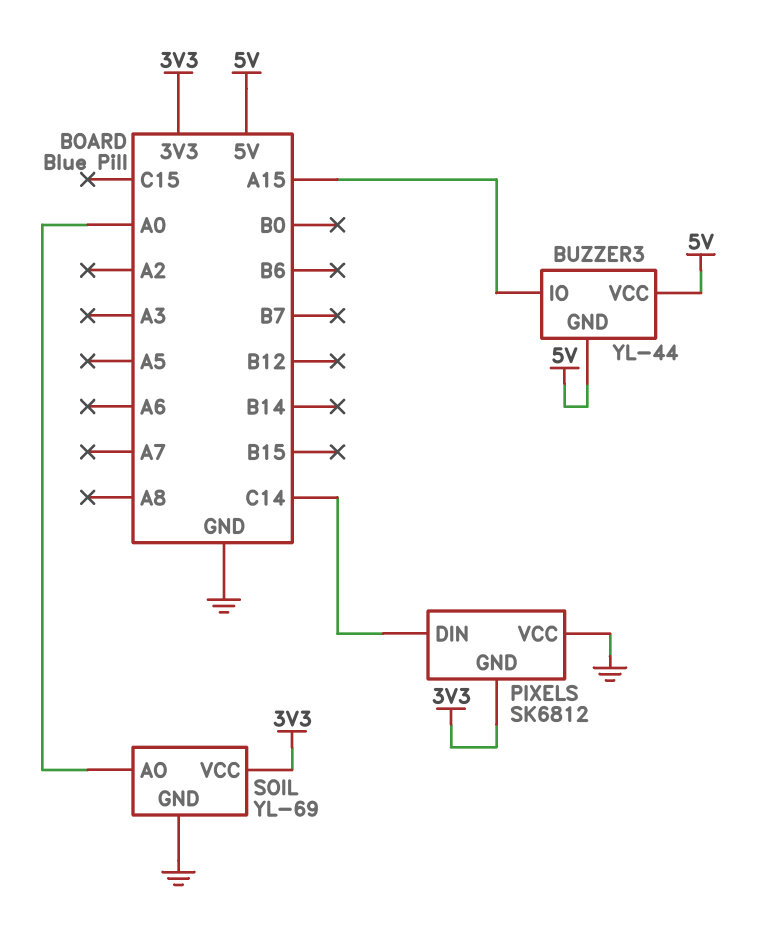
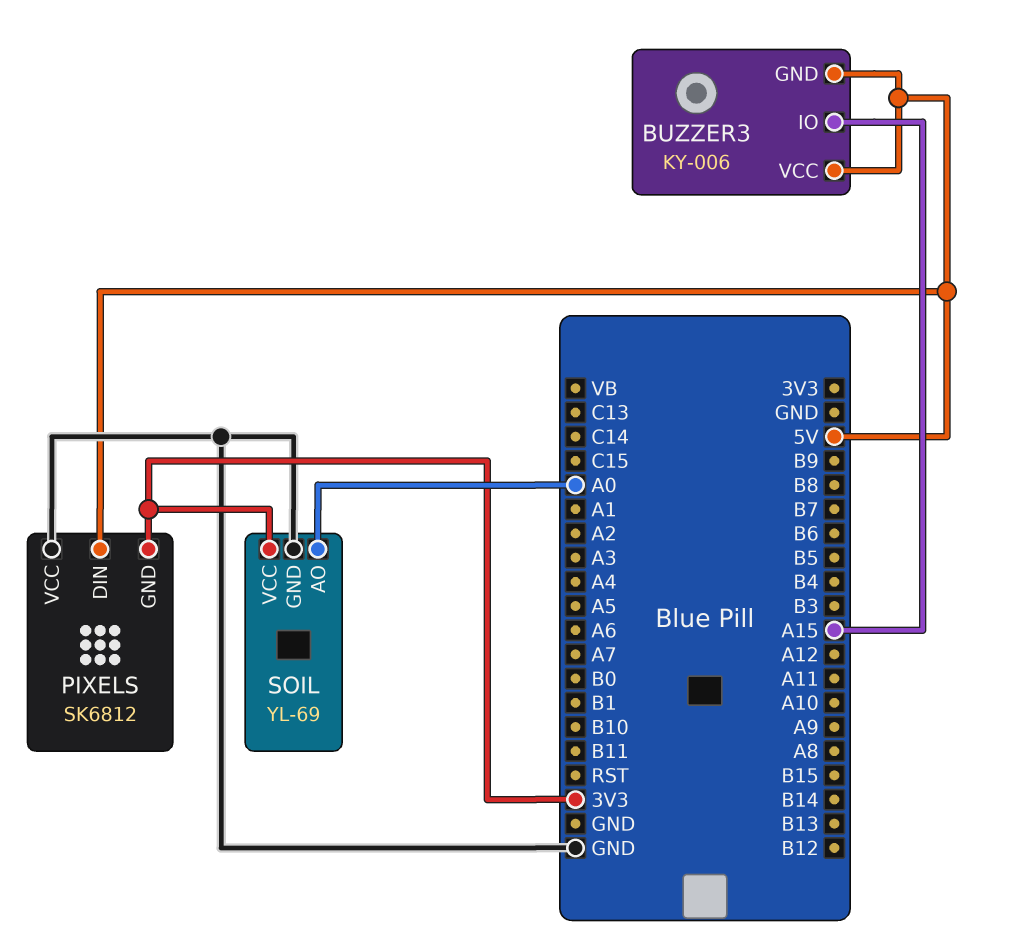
BUZZER3: YL-44 -> KY-006
PIXELS pin DIN: C14 -> 5V

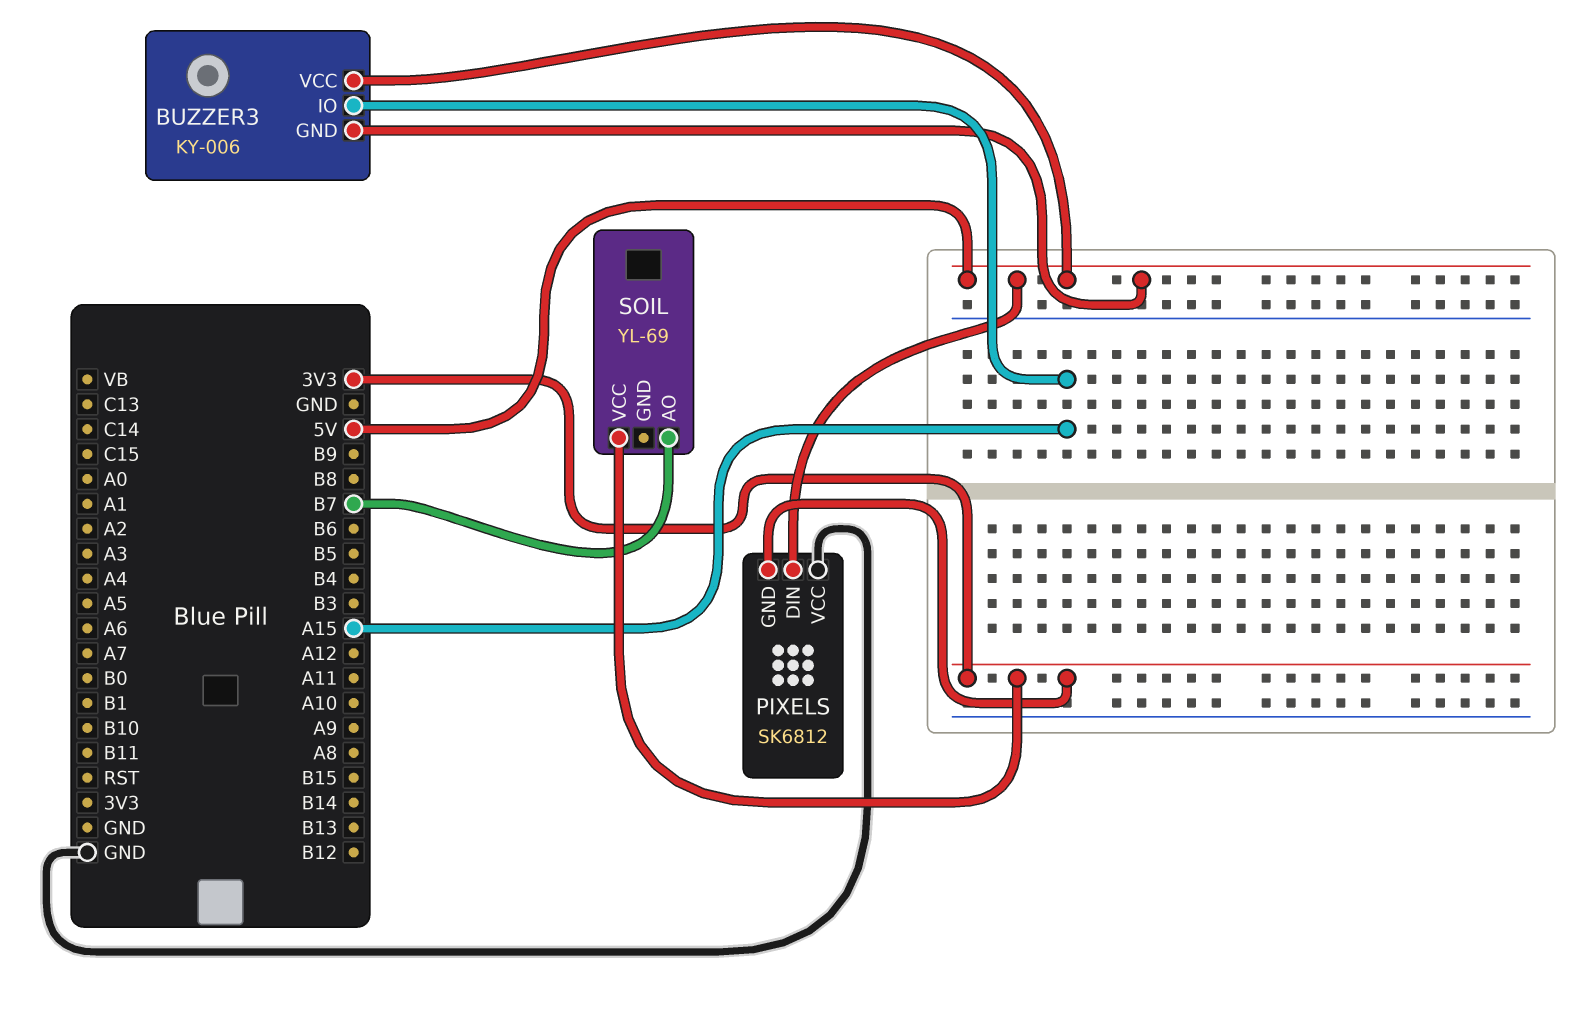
SOIL pin AO: A0 -> B7
SOIL pin GND: GND -> none

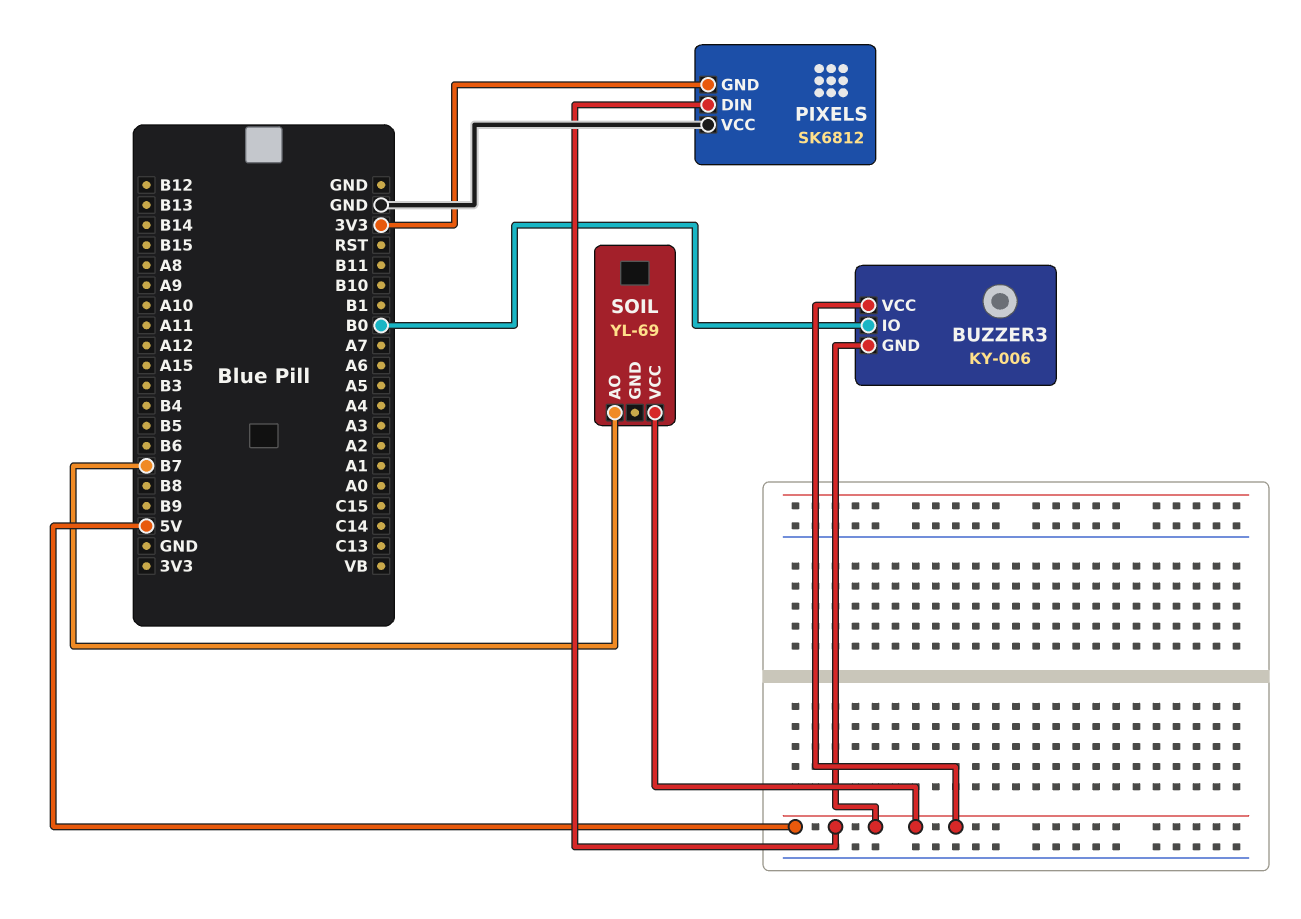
BUZZER3 pin IO: A15 -> B0
SOIL pin VCC: 3V3 -> 5V

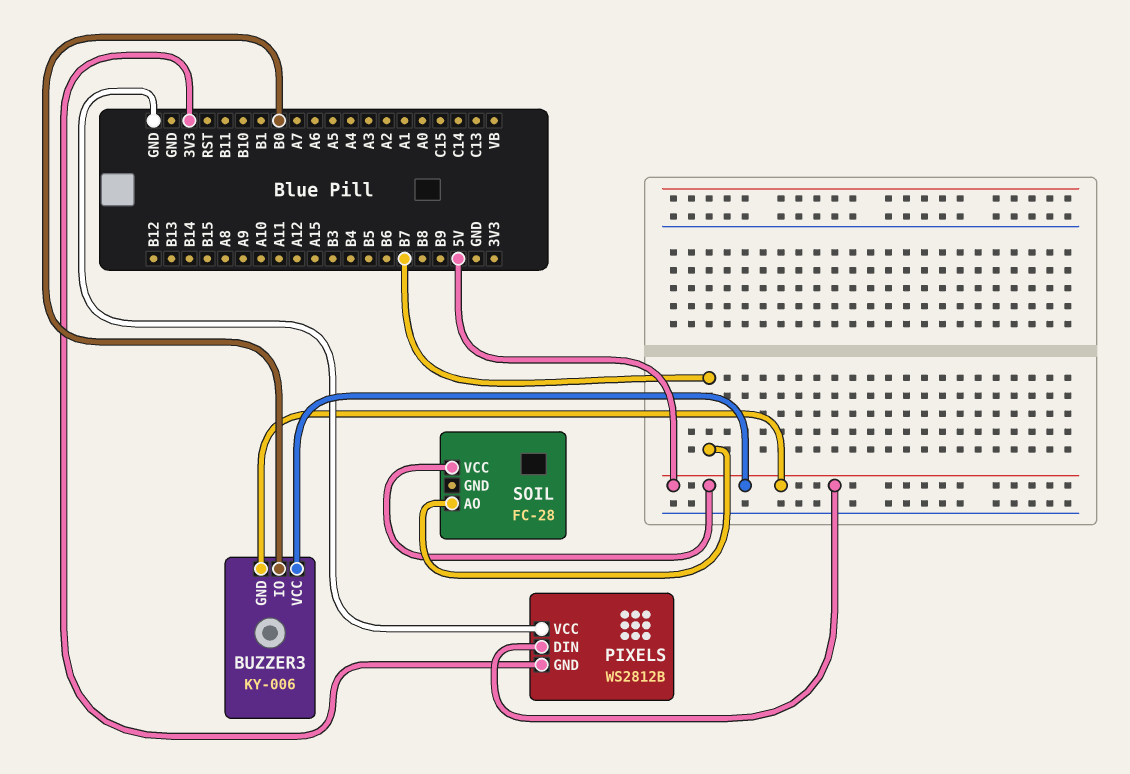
PIXELS: SK6812 -> WS2812B
SOIL: YL-69 -> FC-28

